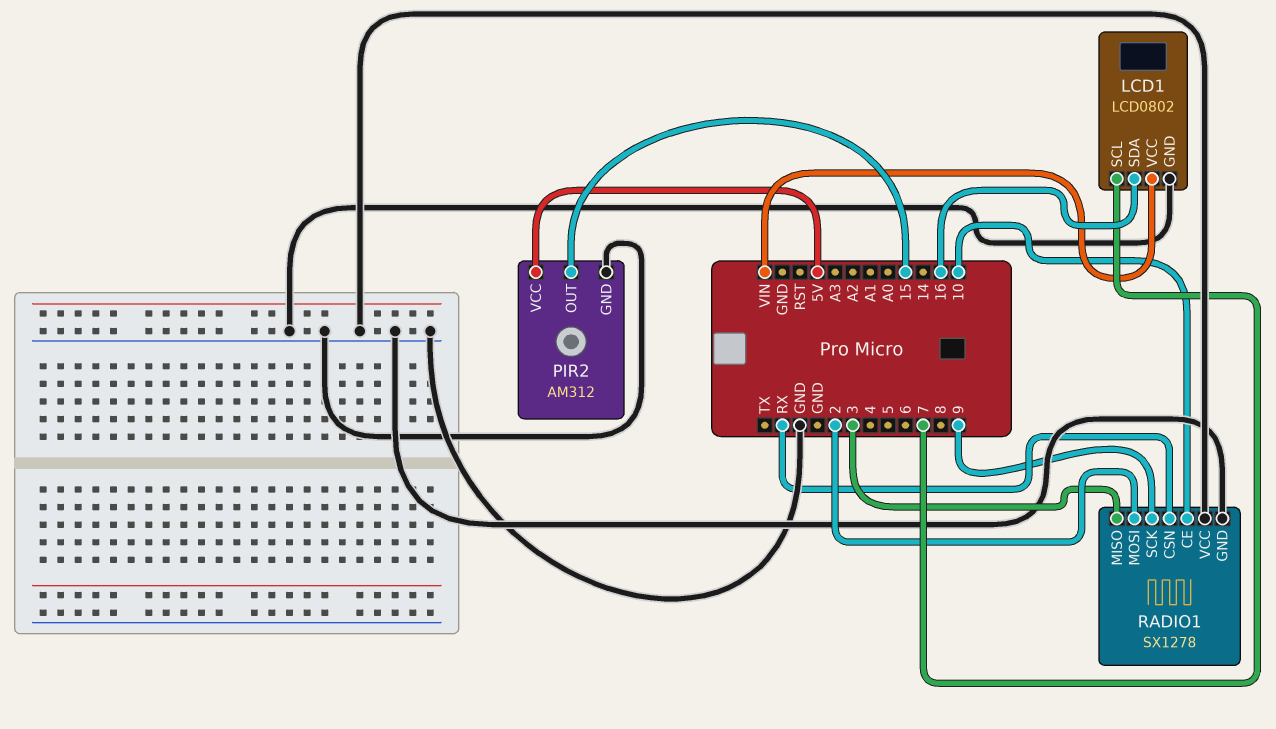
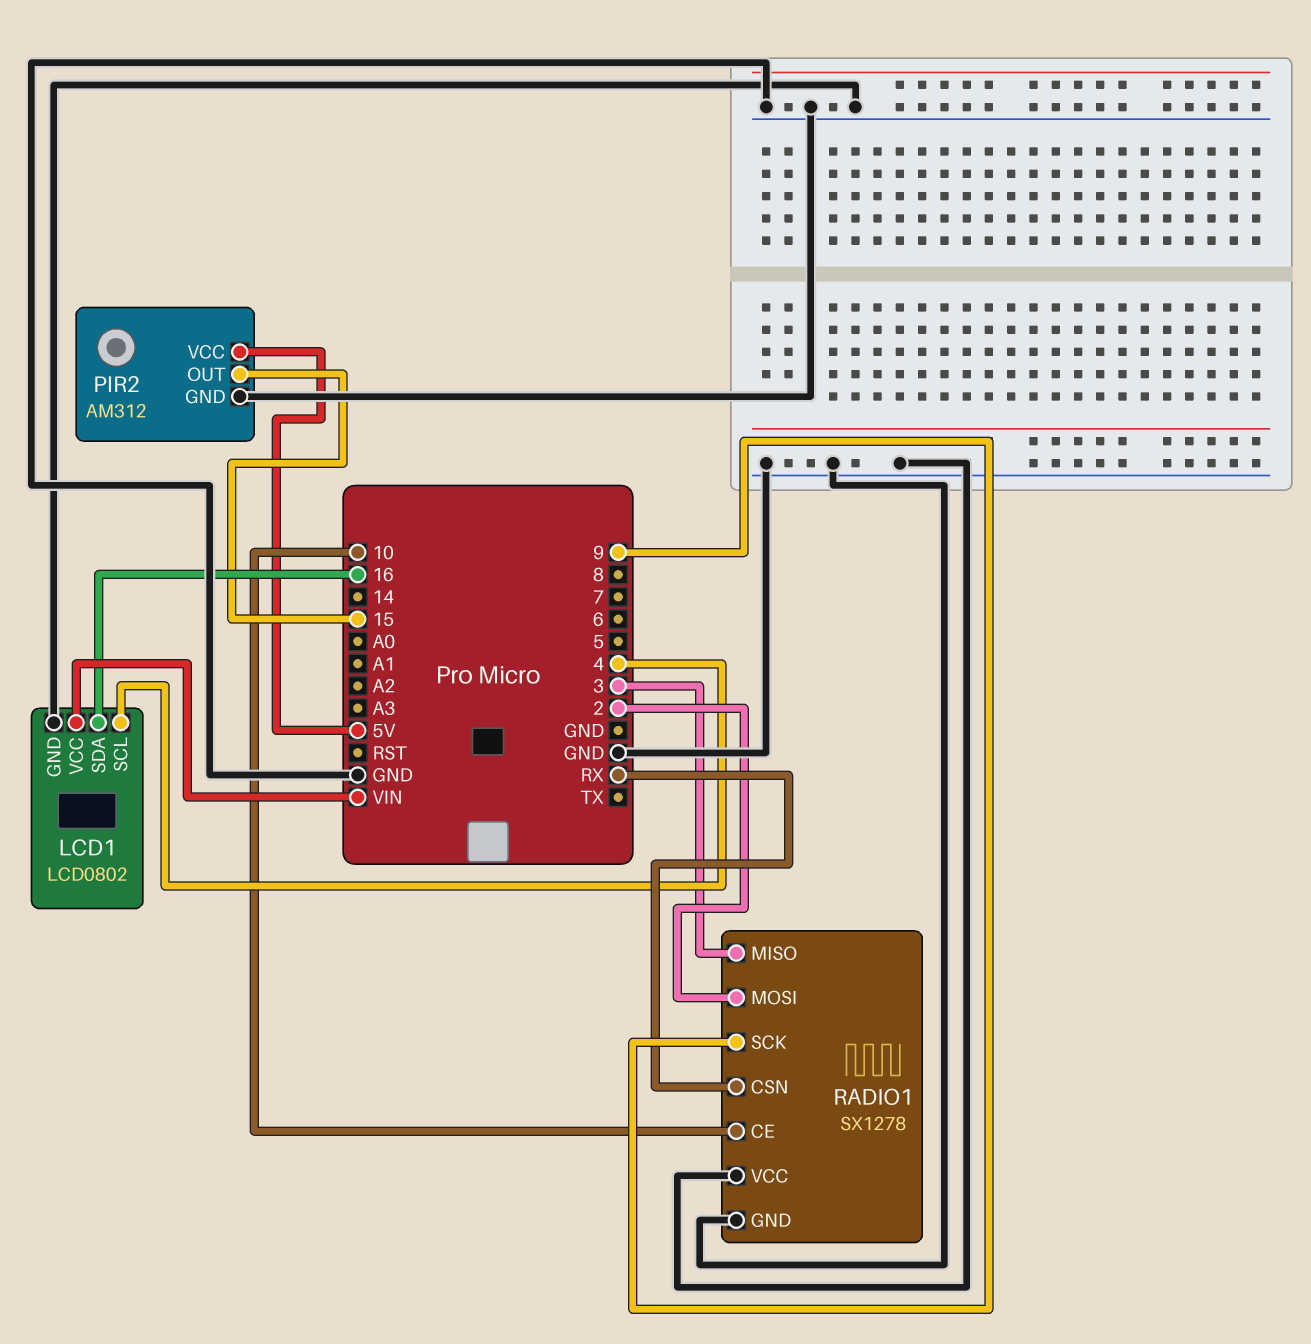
LCD1 pin SCL: 7 -> 4

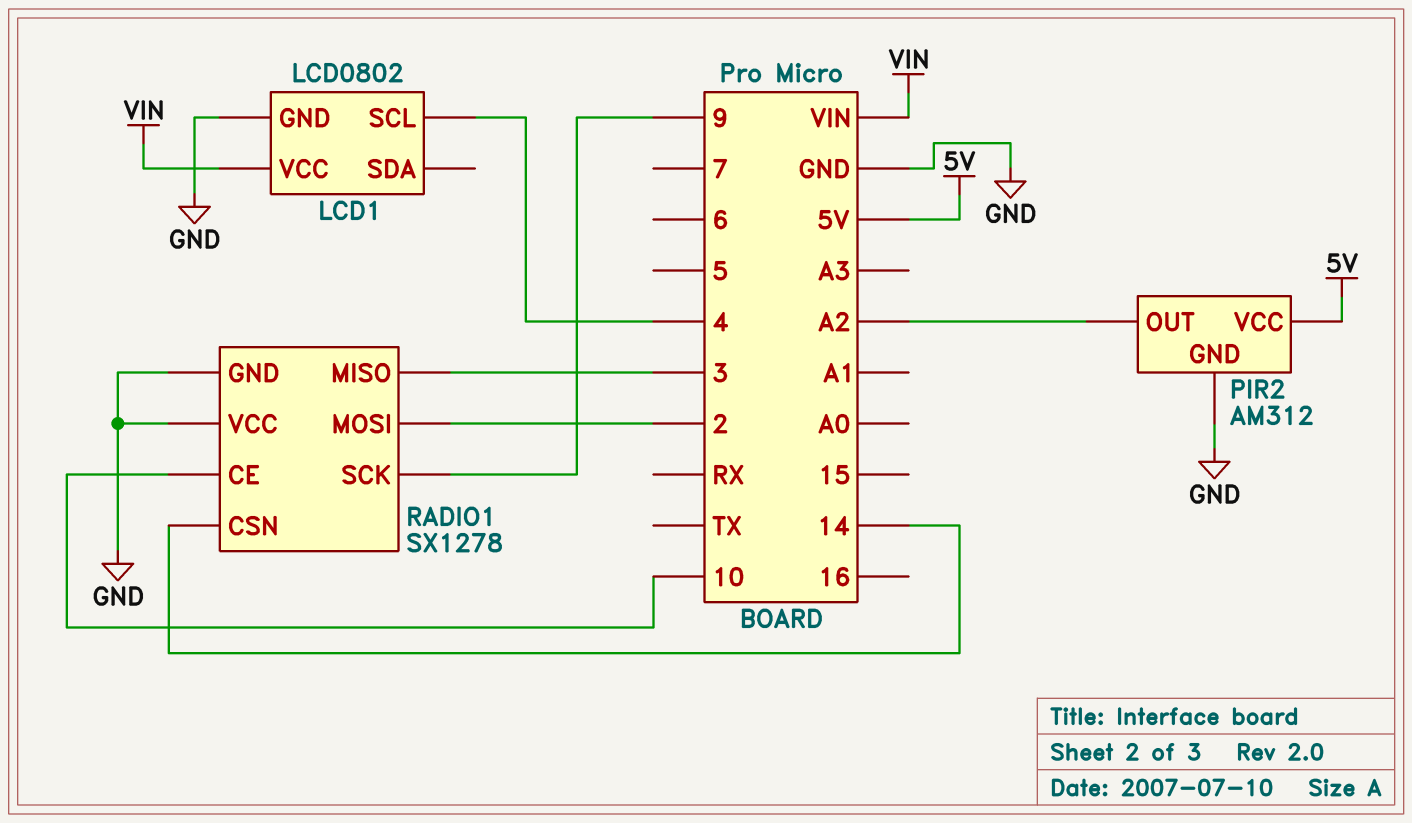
LCD1 pin SDA: 16 -> none
PIR2 pin OUT: 15 -> A2
RADIO1 pin CSN: RX -> 14

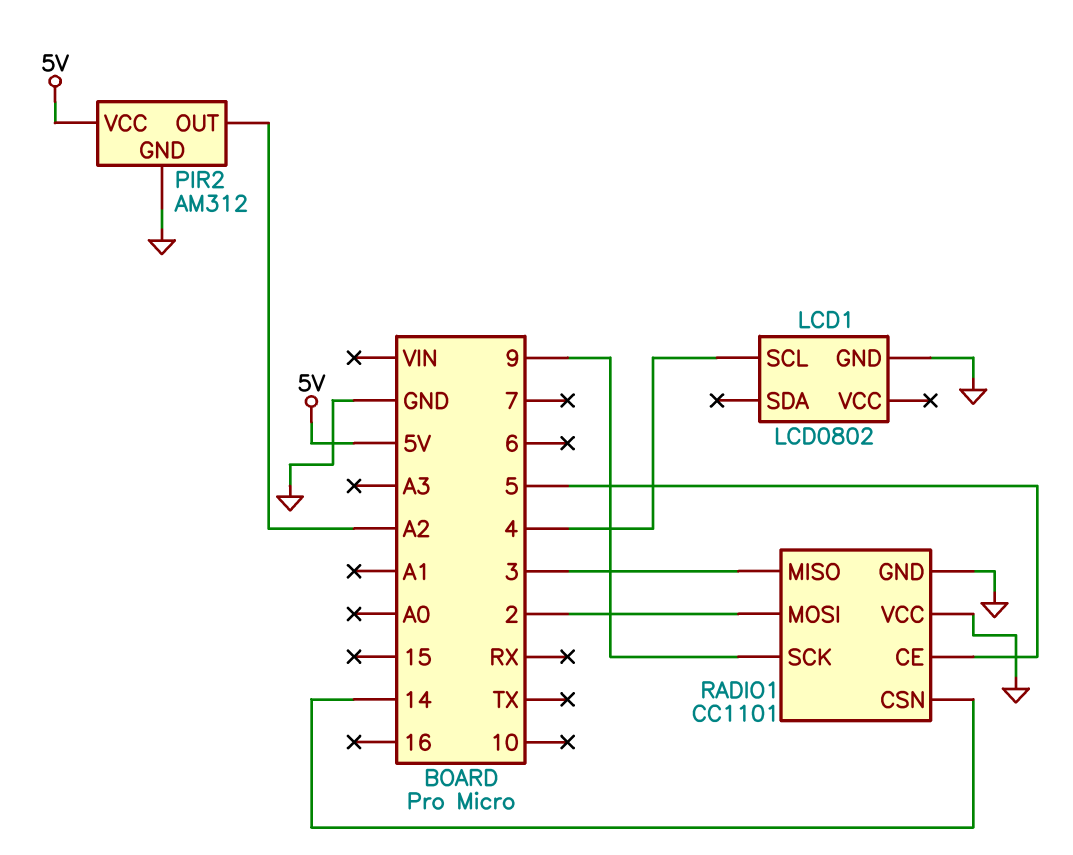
LCD1 pin VCC: VIN -> none
RADIO1: SX1278 -> CC1101
RADIO1 pin CE: 10 -> 5

